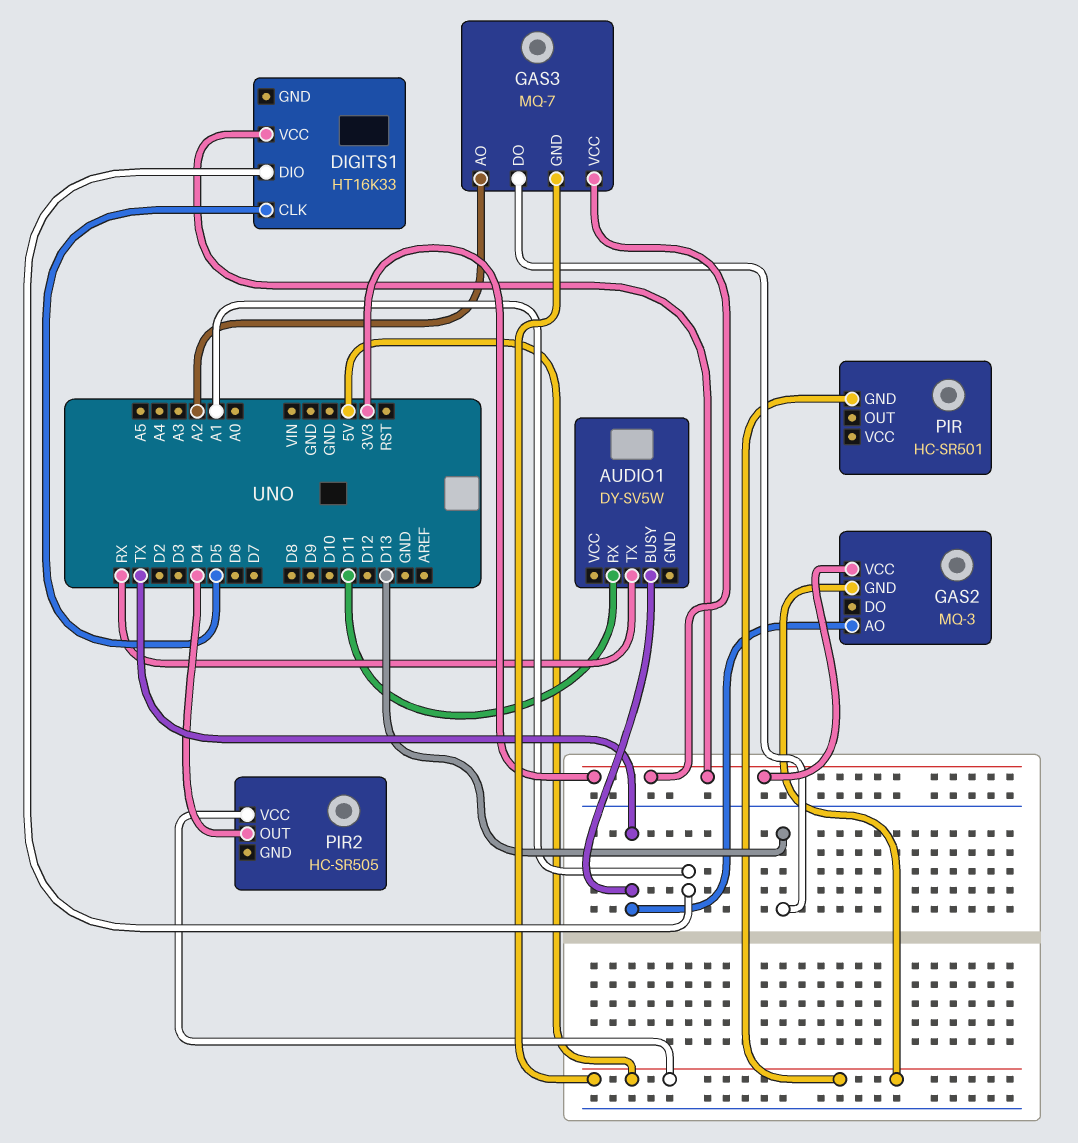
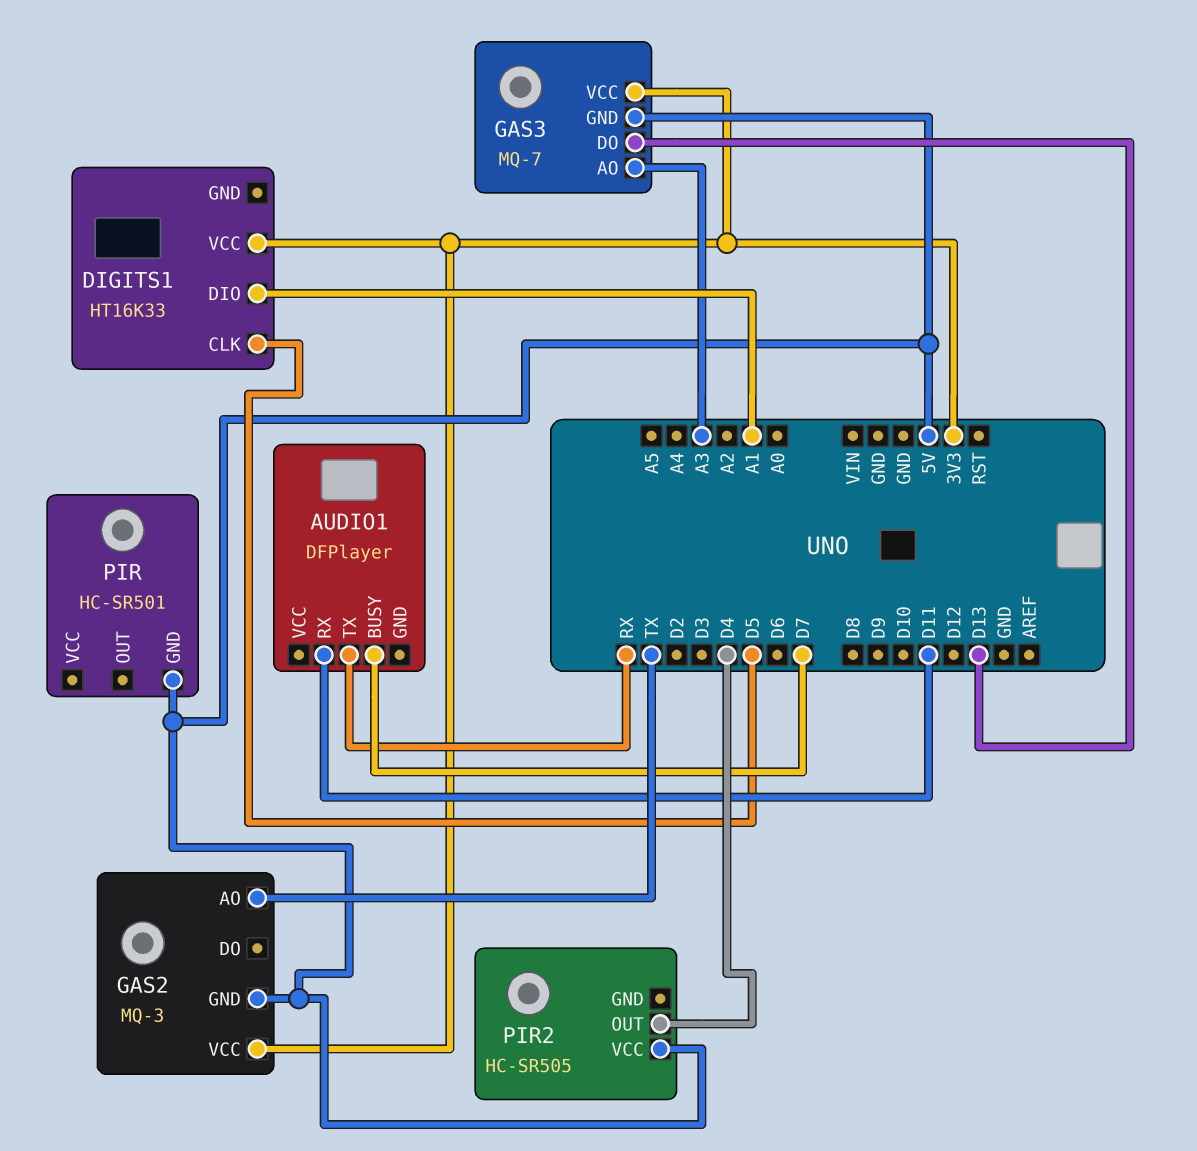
AUDIO1: DY-SV5W -> DFPlayer
AUDIO1 pin BUSY: TX -> D7
GAS3 pin AO: A2 -> A3

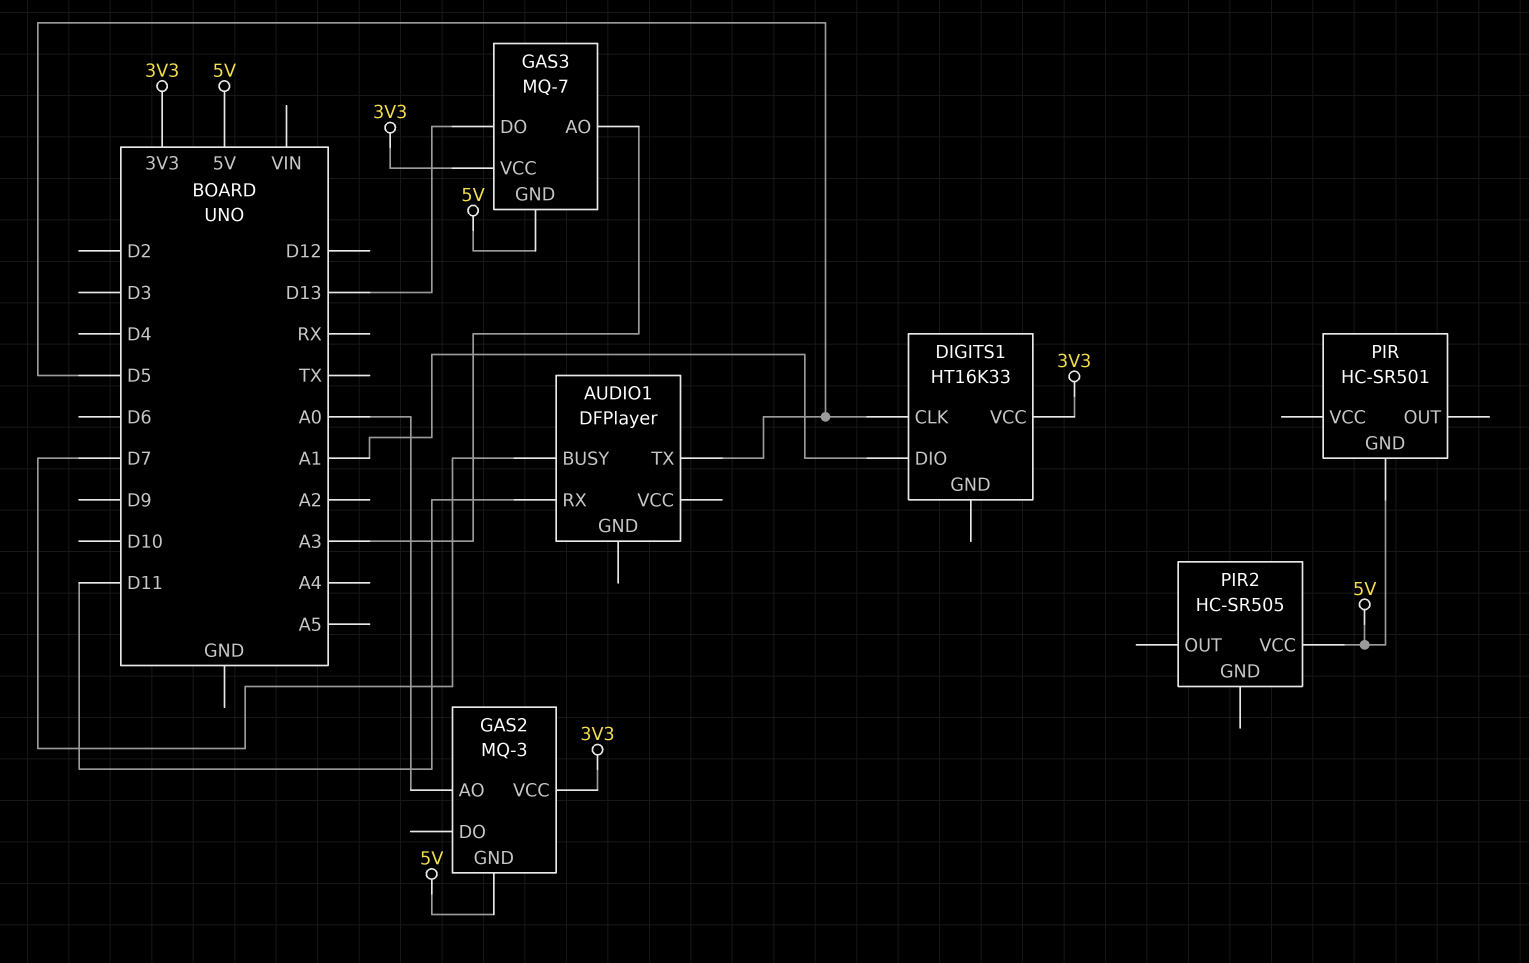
AUDIO1 pin TX: RX -> D5
GAS2 pin AO: TX -> A0
PIR2 pin OUT: D4 -> none

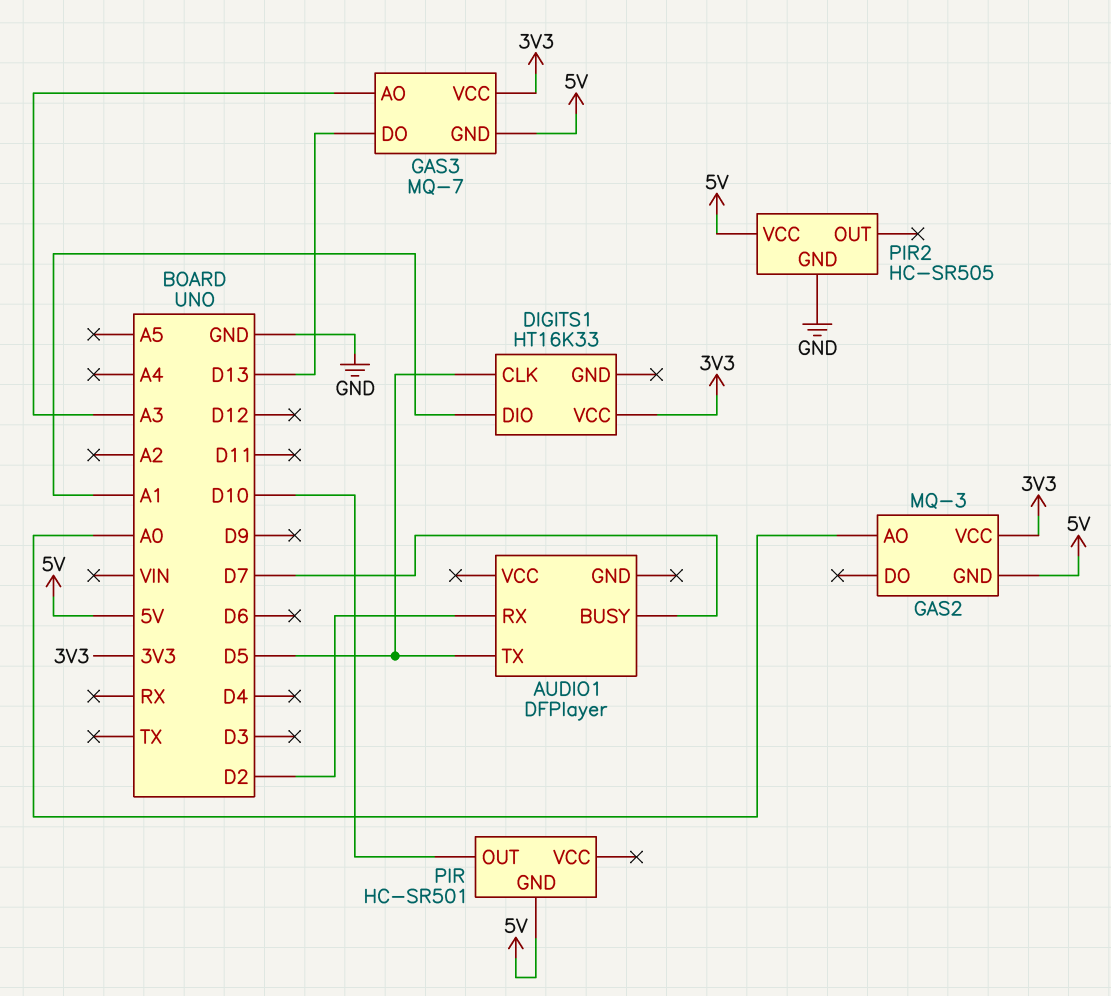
AUDIO1 pin RX: D11 -> D2
PIR pin OUT: none -> D10
PIR2 pin GND: none -> GND

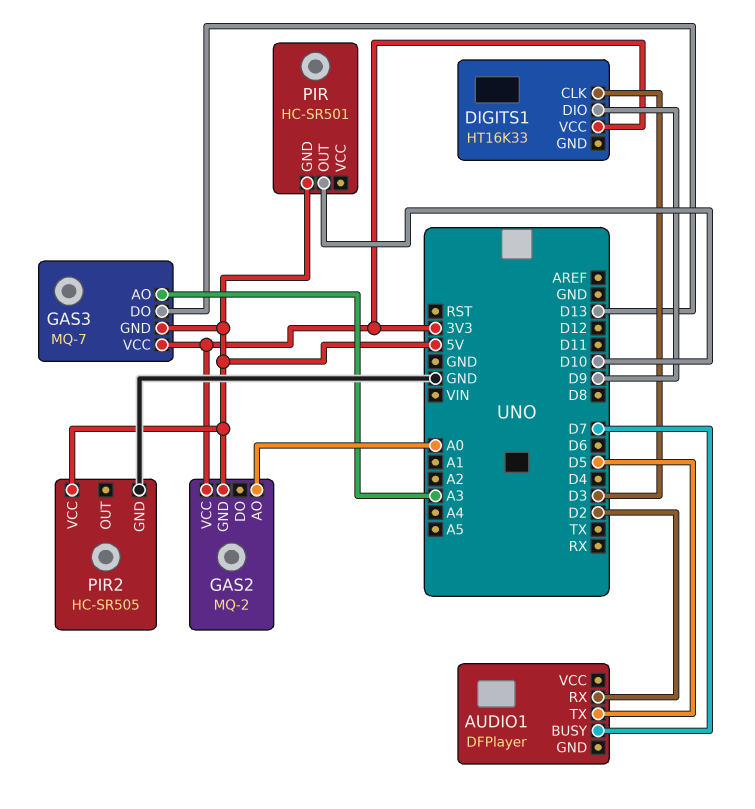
DIGITS1 pin CLK: D5 -> D3
DIGITS1 pin DIO: A1 -> D9
GAS2: MQ-3 -> MQ-2

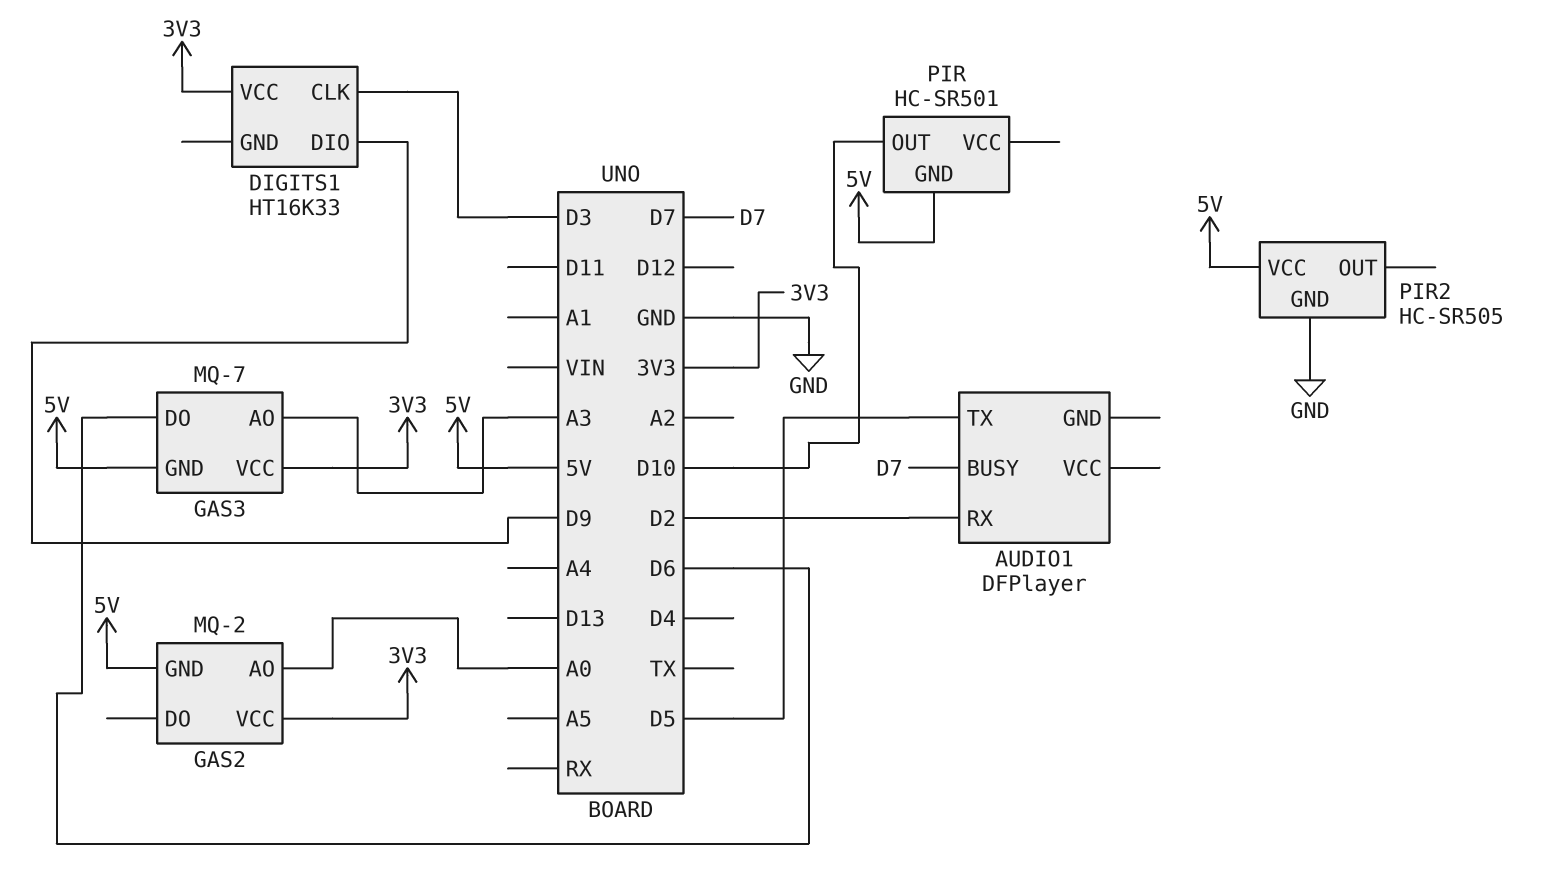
GAS3 pin DO: D13 -> D6

